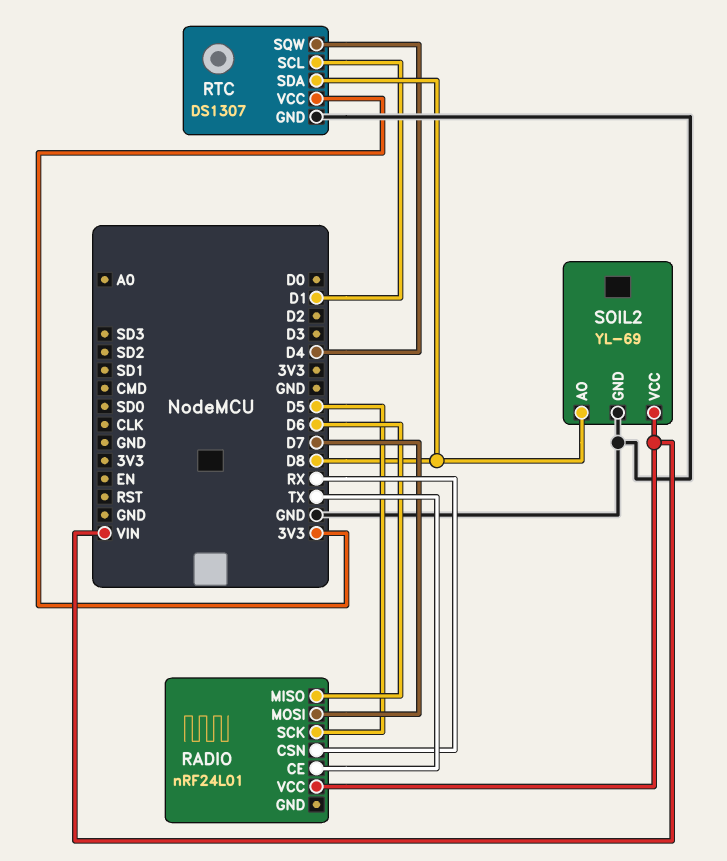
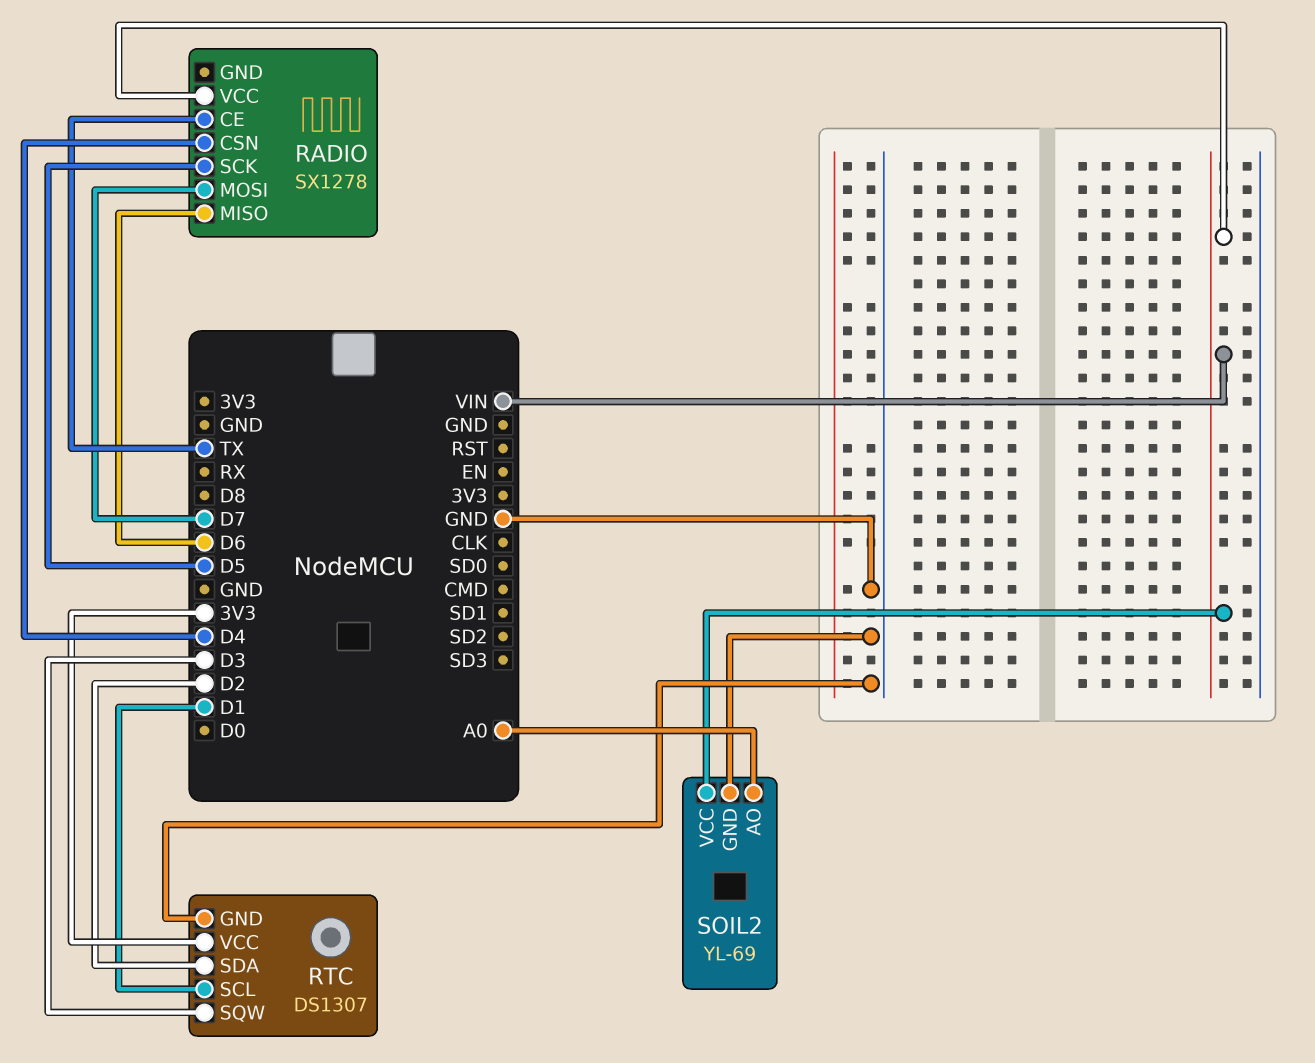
RADIO: nRF24L01 -> SX1278
RADIO pin CSN: RX -> D4
RTC pin SDA: D8 -> D2
RTC pin SQW: D4 -> D3
SOIL2 pin AO: D8 -> A0

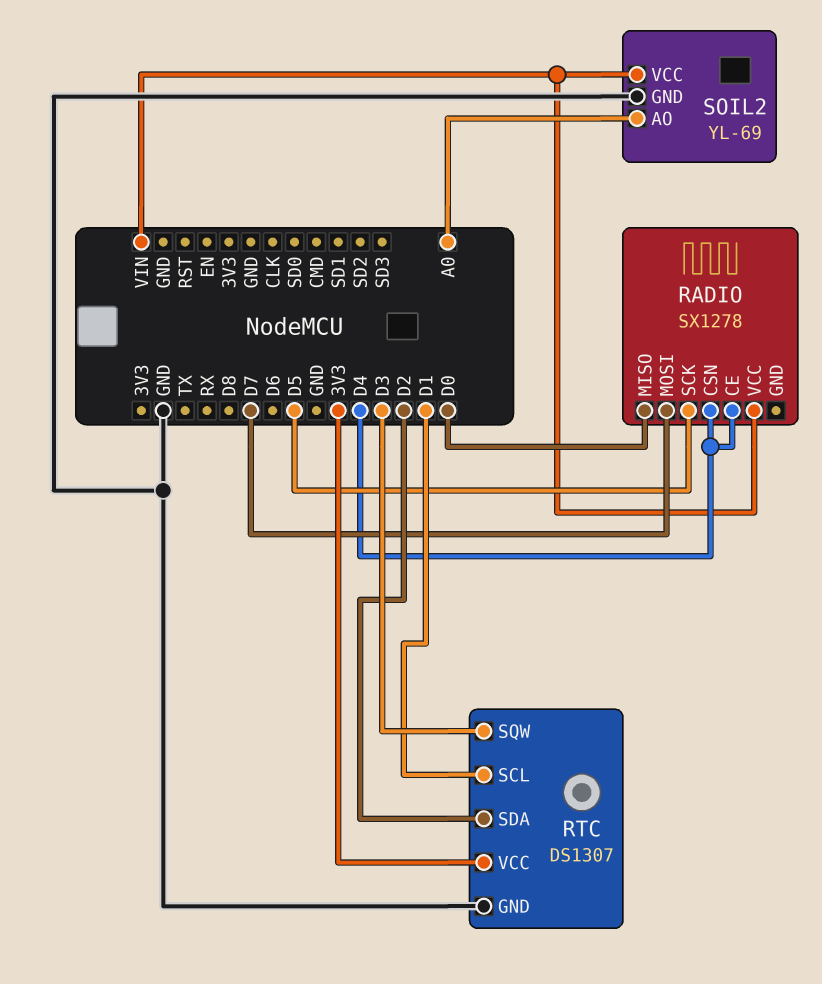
RADIO pin CE: TX -> D4
RADIO pin MISO: D6 -> D0

